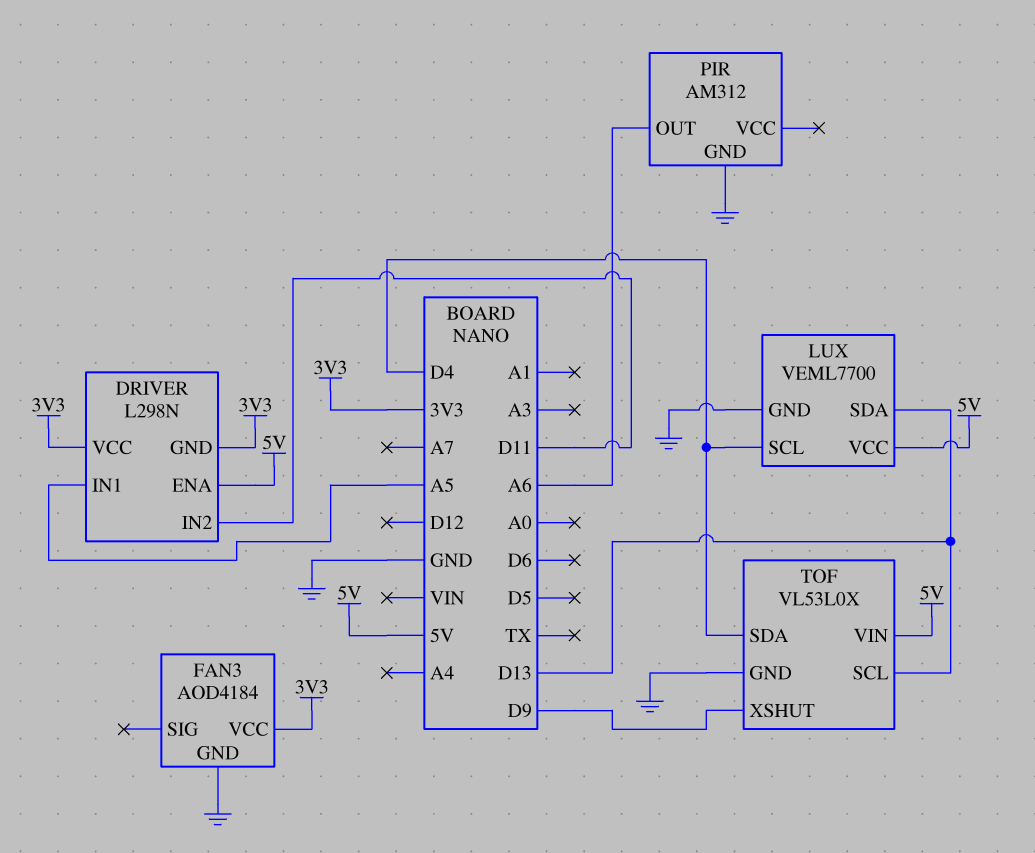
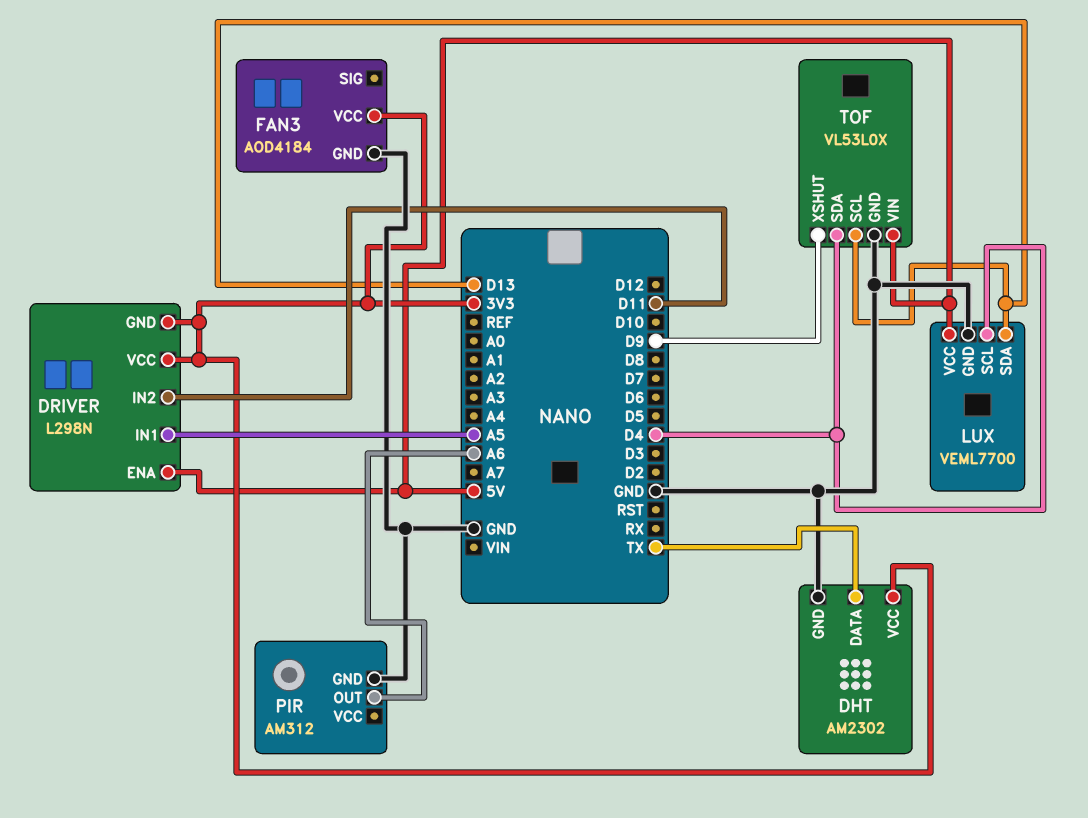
DHT: none -> AM2302
DHT pin DATA: none -> TX
DHT pin GND: none -> GND
DHT pin VCC: none -> 3V3

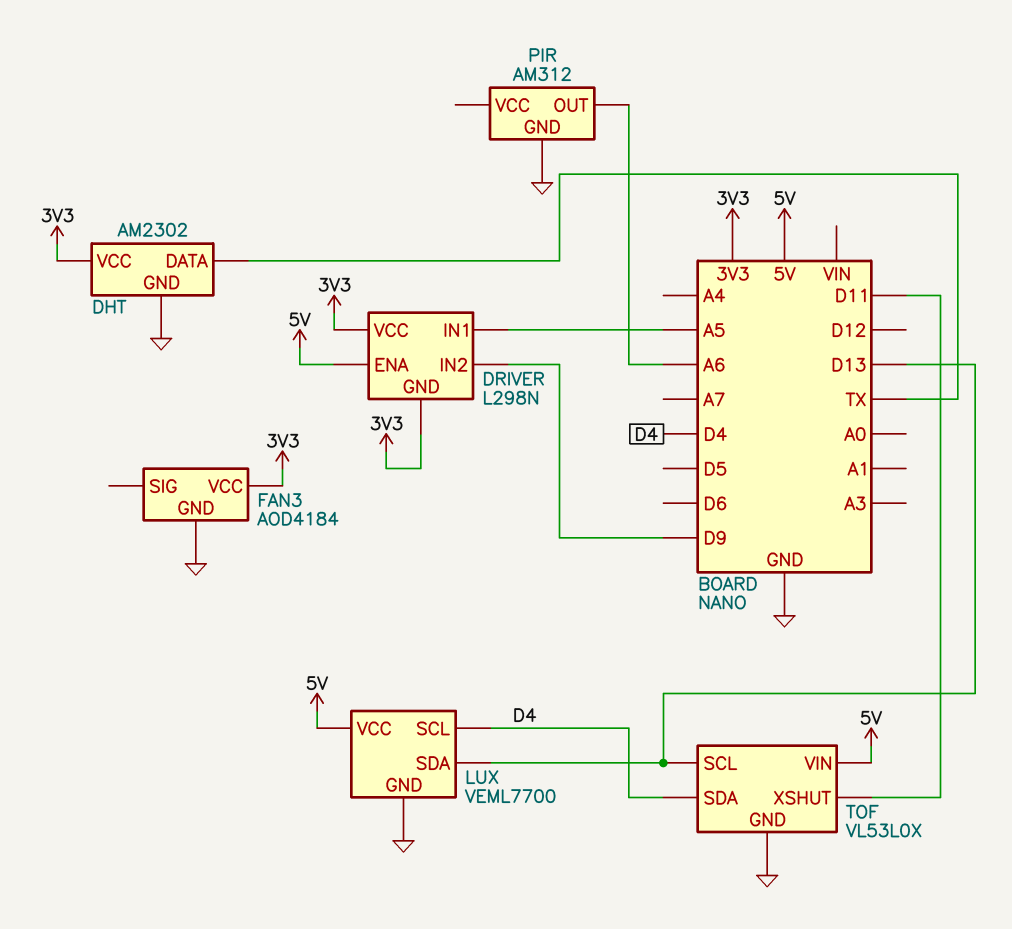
DRIVER pin IN2: D11 -> D9
TOF pin XSHUT: D9 -> D11

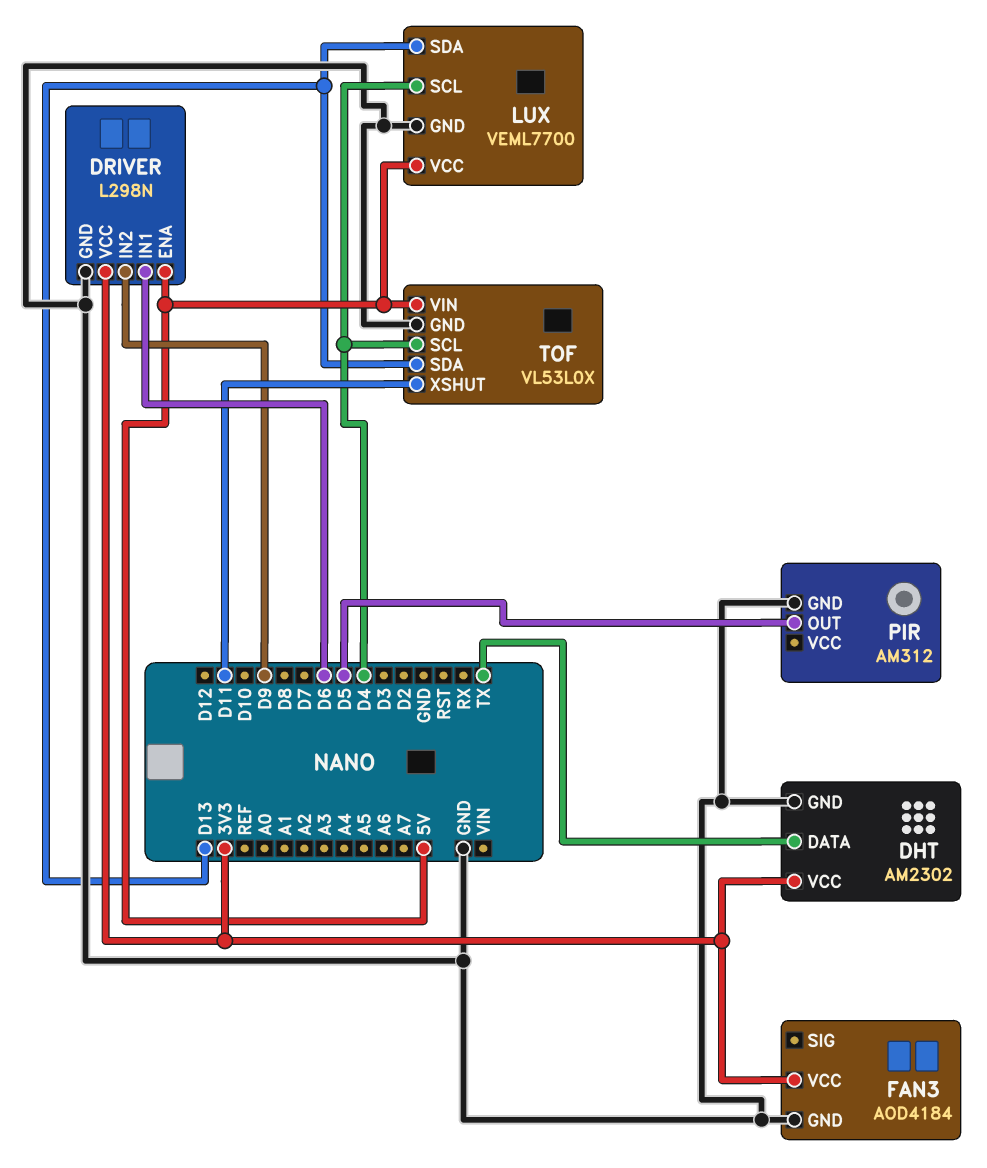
DRIVER pin GND: 3V3 -> GND
DRIVER pin IN1: A5 -> D6
PIR pin OUT: A6 -> D5
TOF pin SCL: D13 -> D4
TOF pin SDA: D4 -> D13

